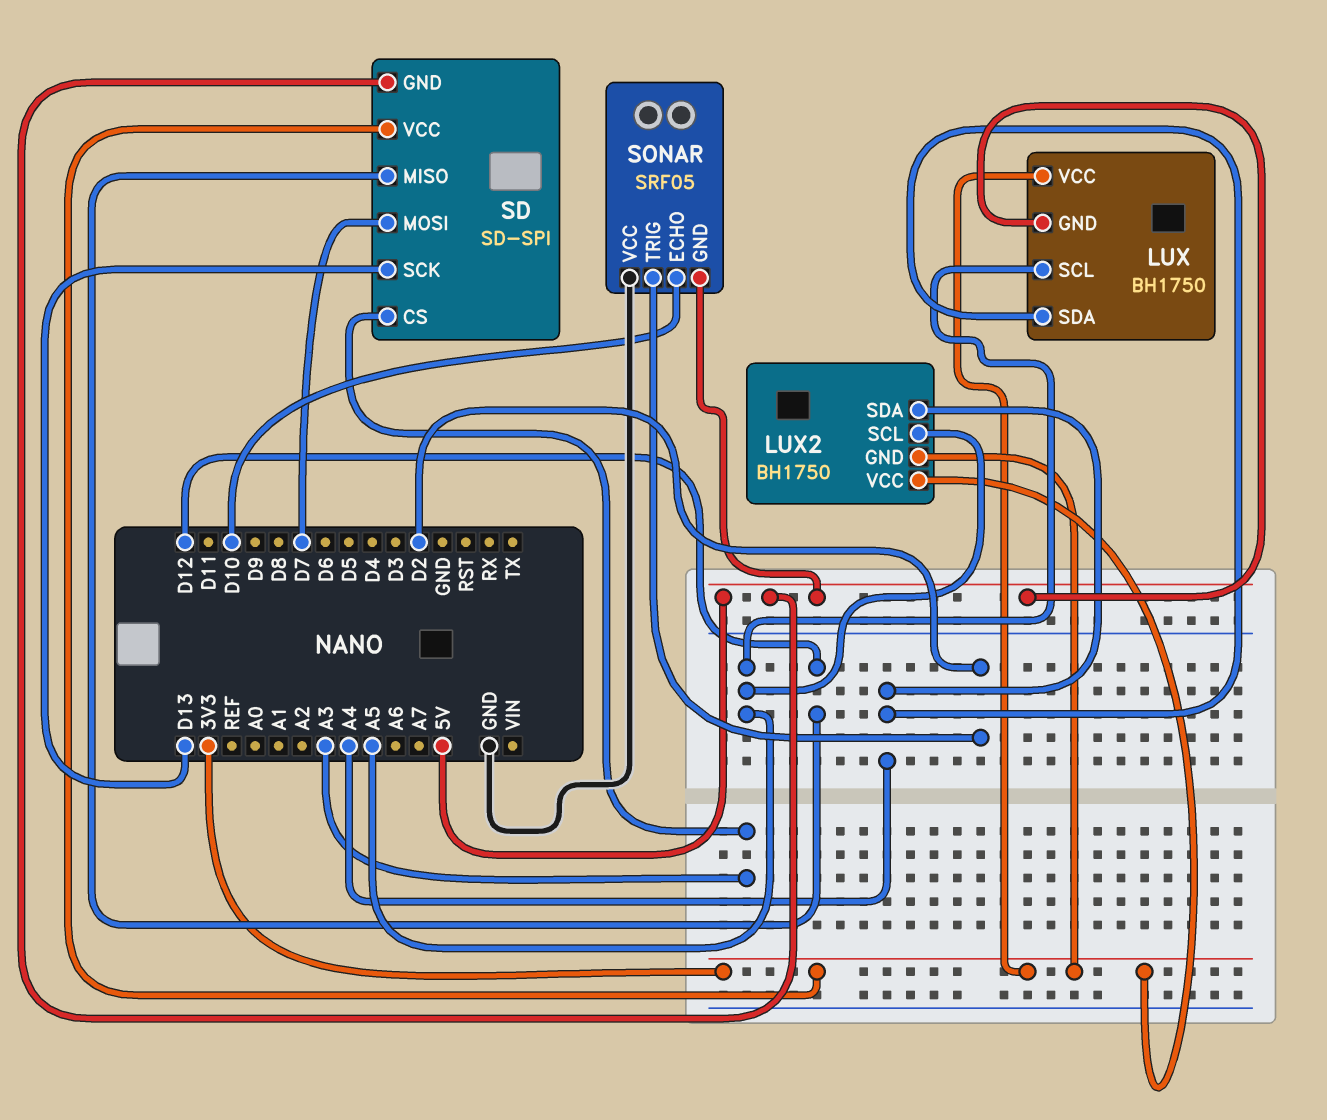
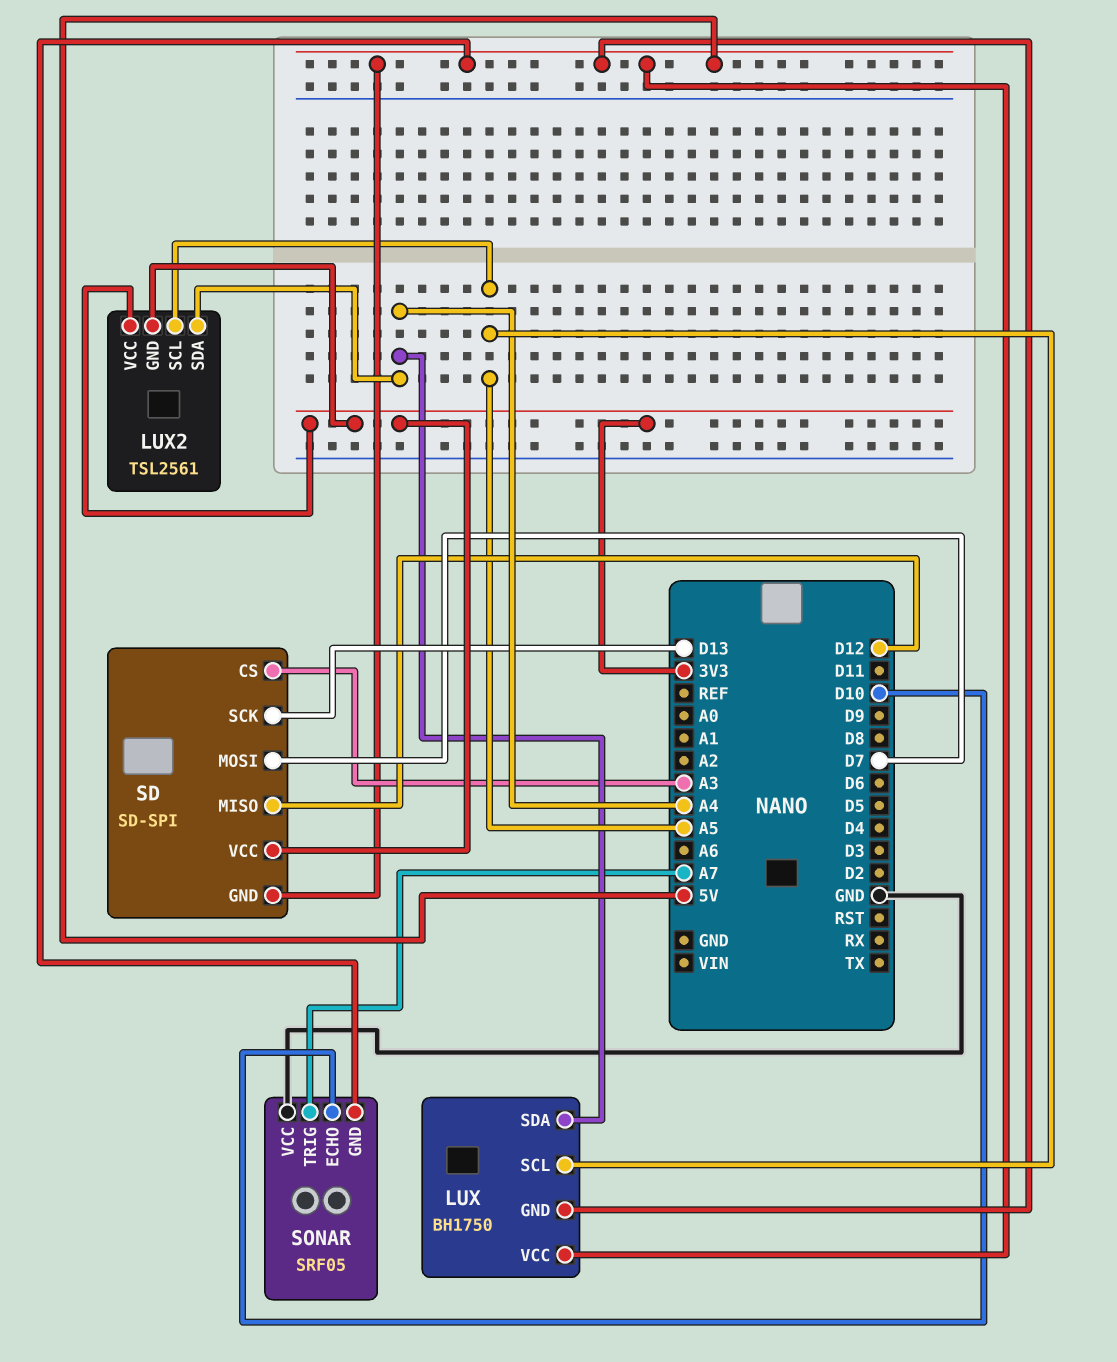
LUX pin VCC: 3V3 -> 5V
LUX2: BH1750 -> TSL2561
SONAR pin TRIG: D2 -> A7

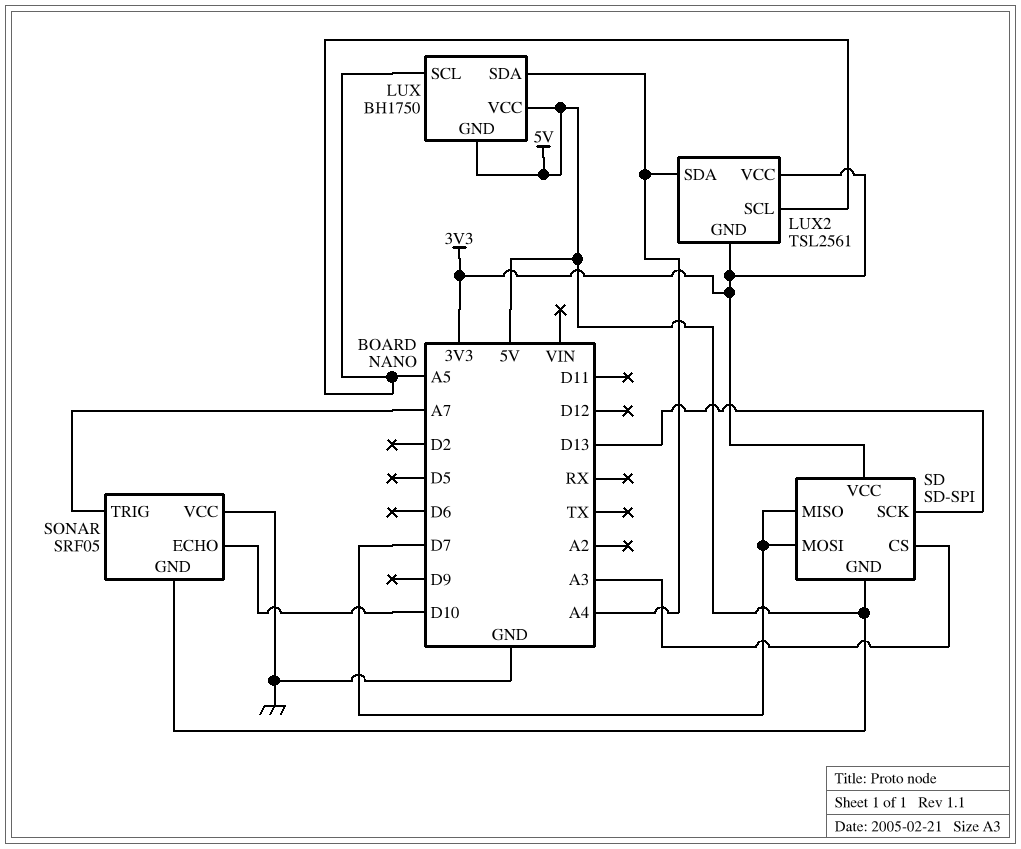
SD pin MISO: D12 -> D7

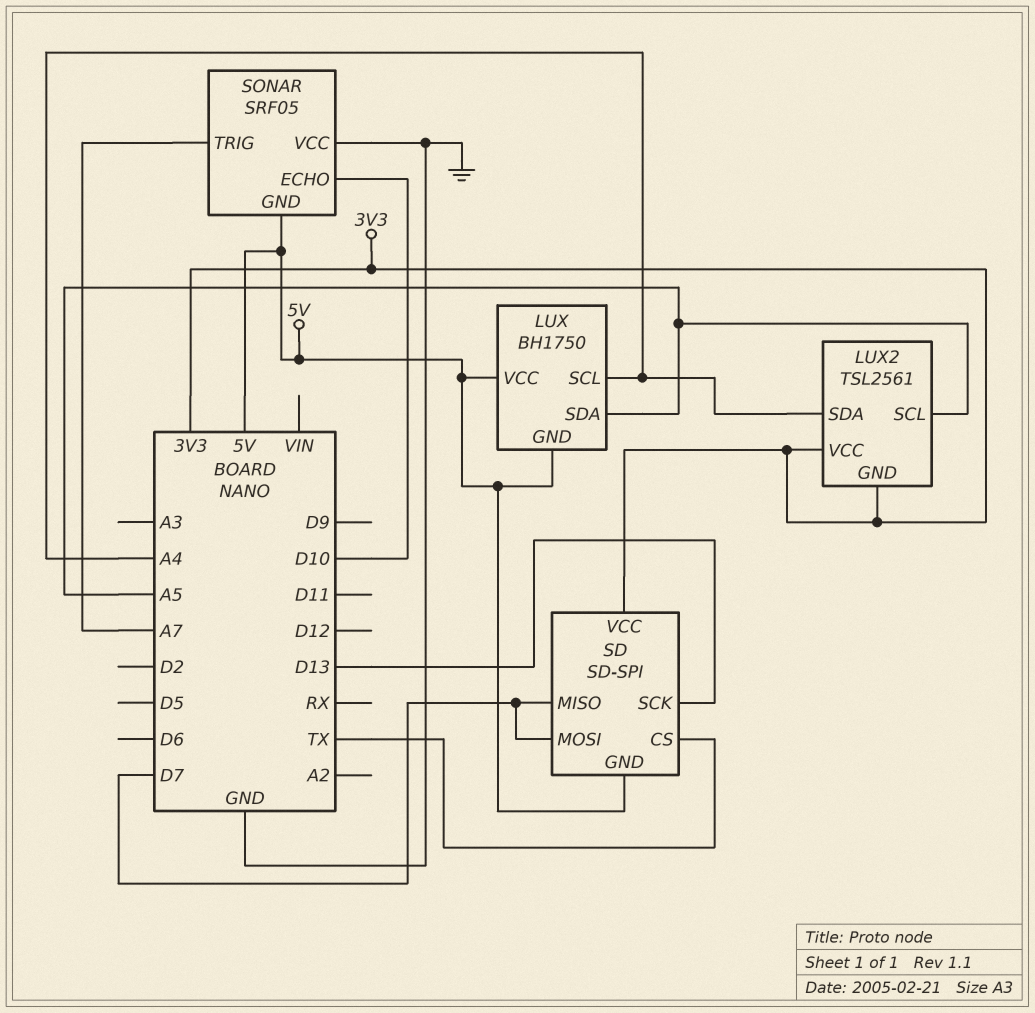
LUX pin SCL: A5 -> A4
LUX pin SDA: A4 -> A5
SD pin CS: A3 -> TX

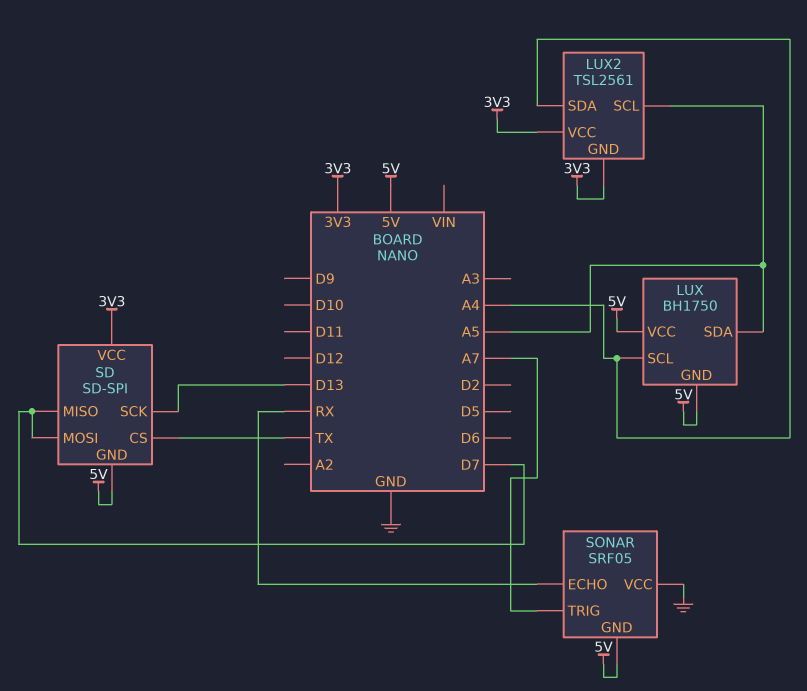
SONAR pin ECHO: D10 -> RX

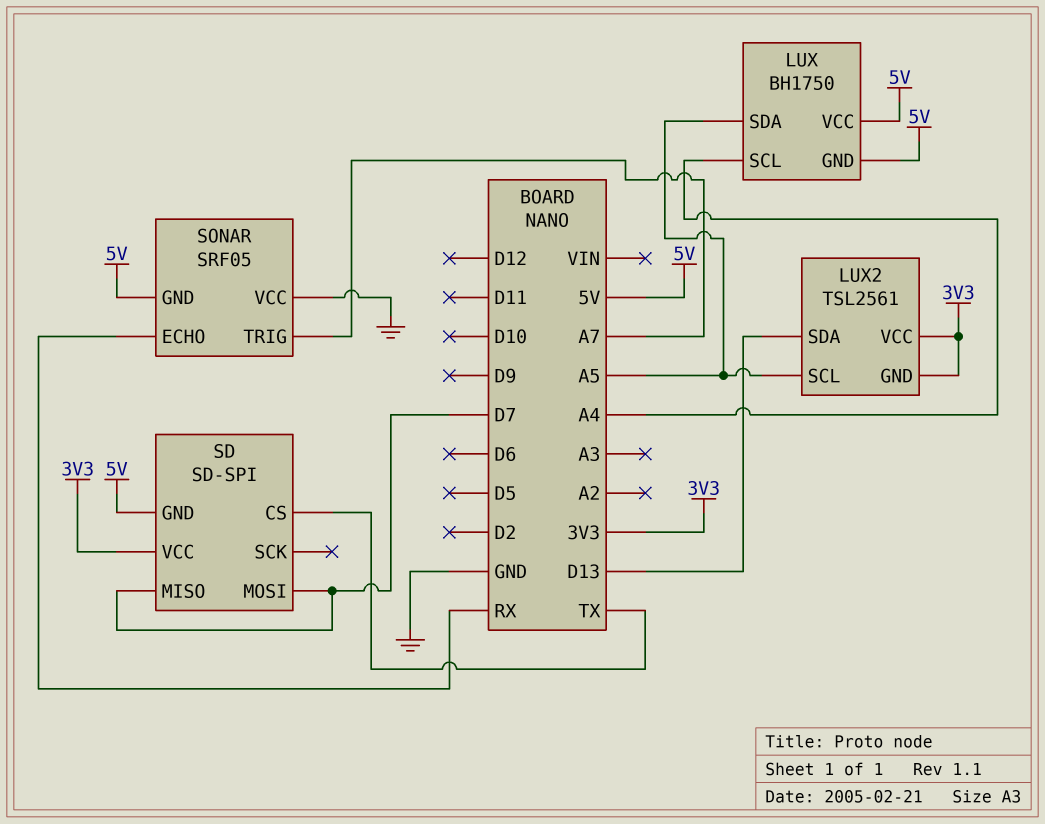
LUX2 pin SDA: A4 -> D13
SD pin SCK: D13 -> none

